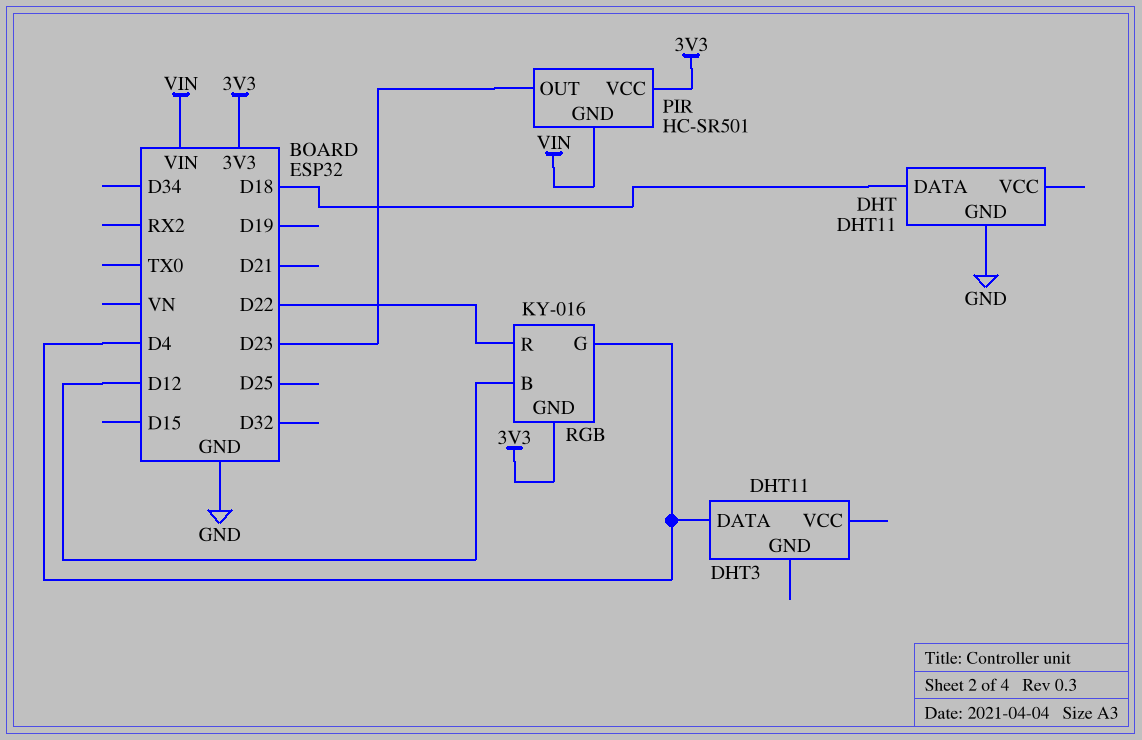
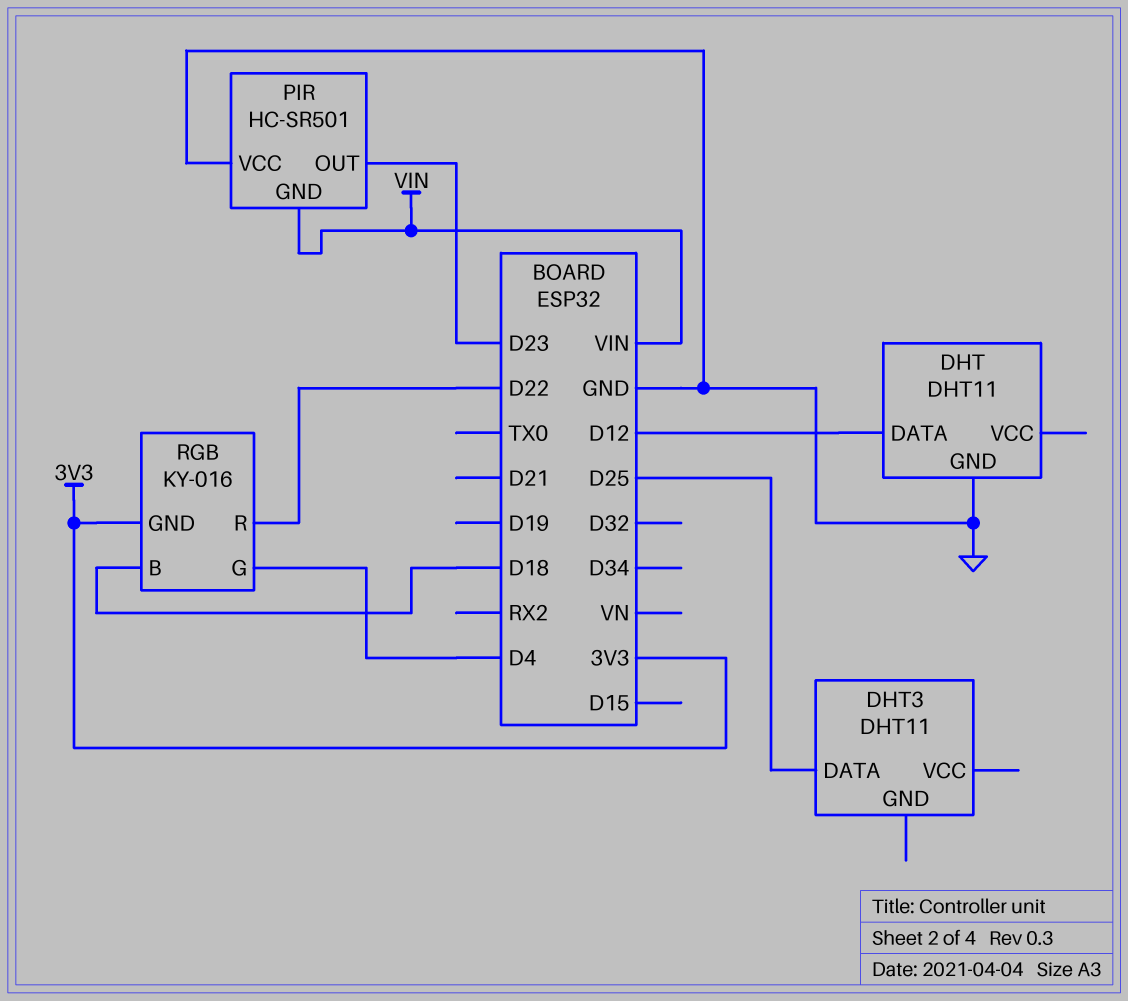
DHT pin DATA: D18 -> D12
DHT3 pin DATA: D4 -> D25
PIR pin VCC: 3V3 -> GND
RGB pin B: D12 -> D18

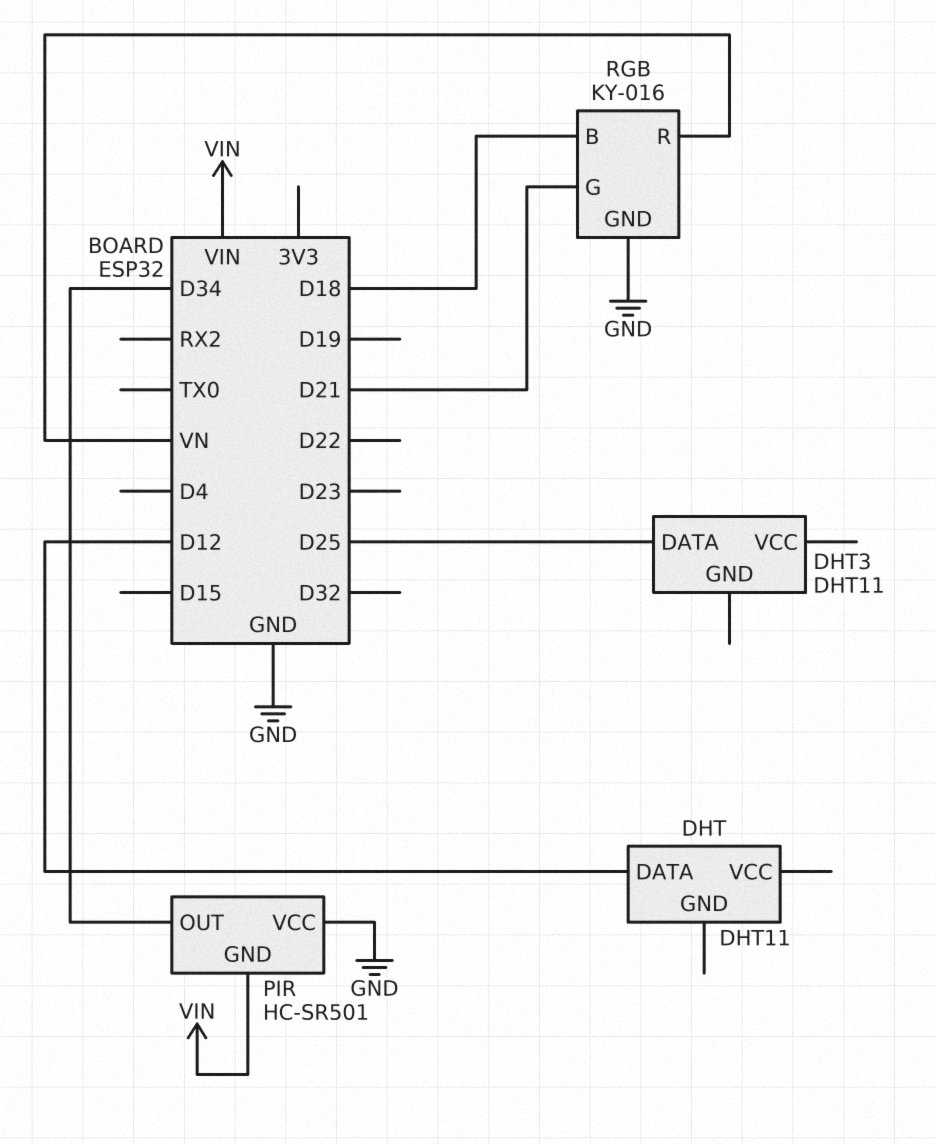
DHT pin GND: GND -> none
PIR pin OUT: D23 -> D34
RGB pin G: D4 -> D21
RGB pin GND: 3V3 -> GND
RGB pin R: D22 -> VN

